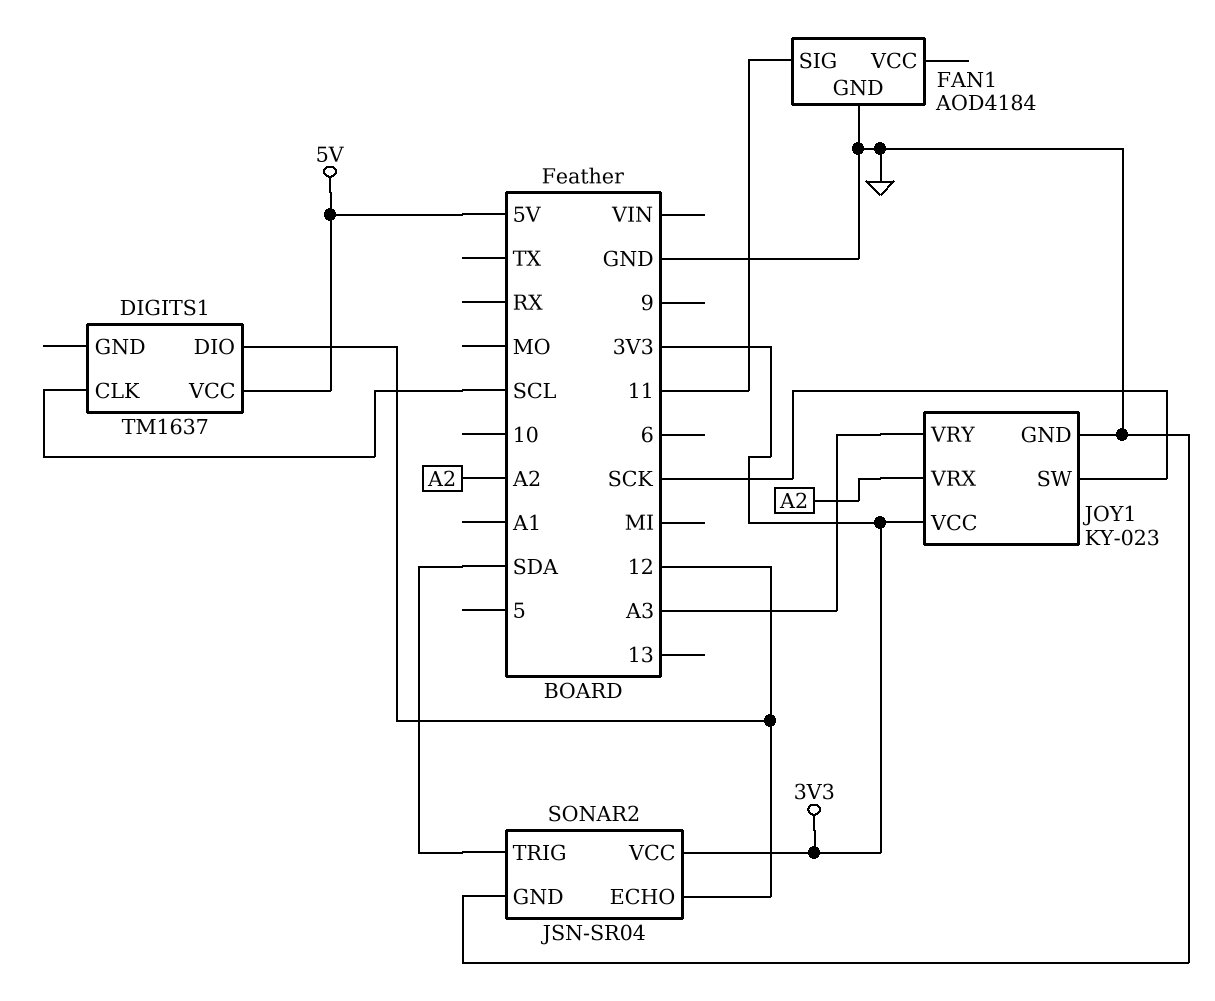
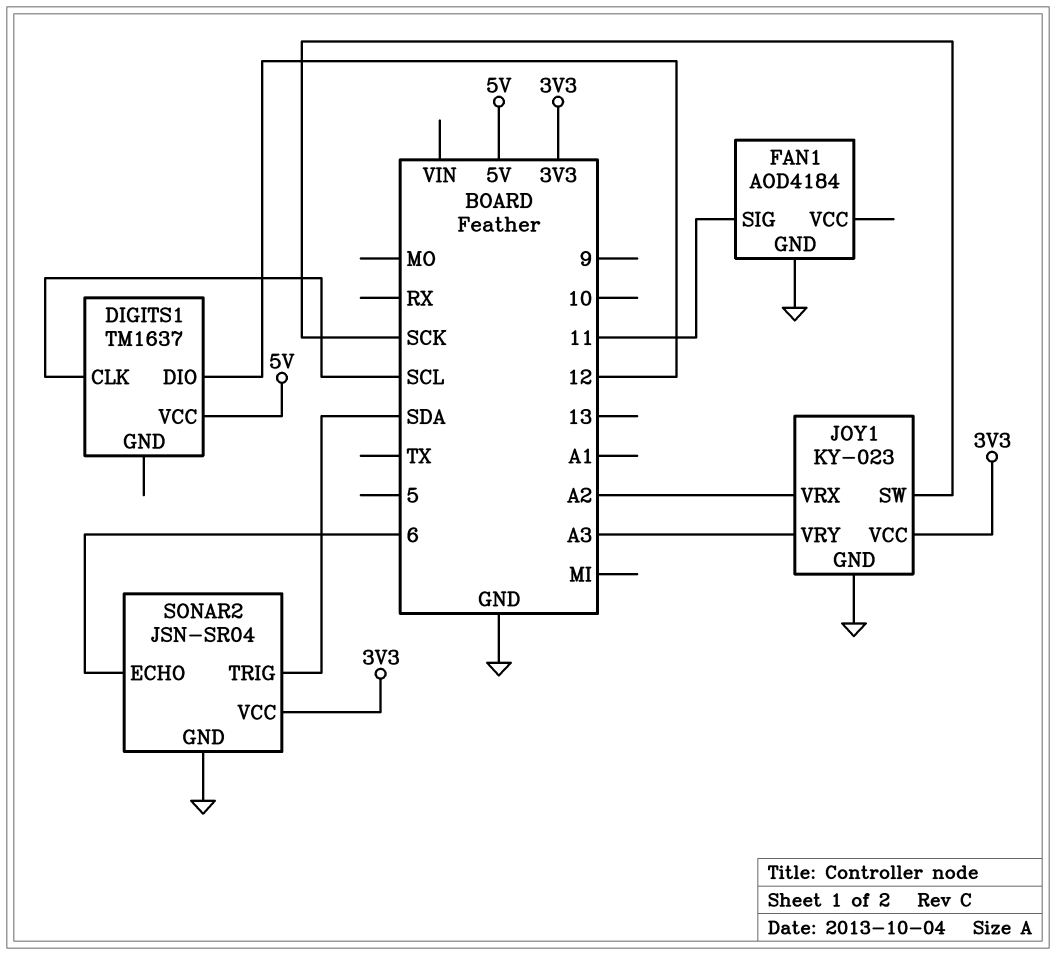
SONAR2 pin ECHO: 12 -> 6

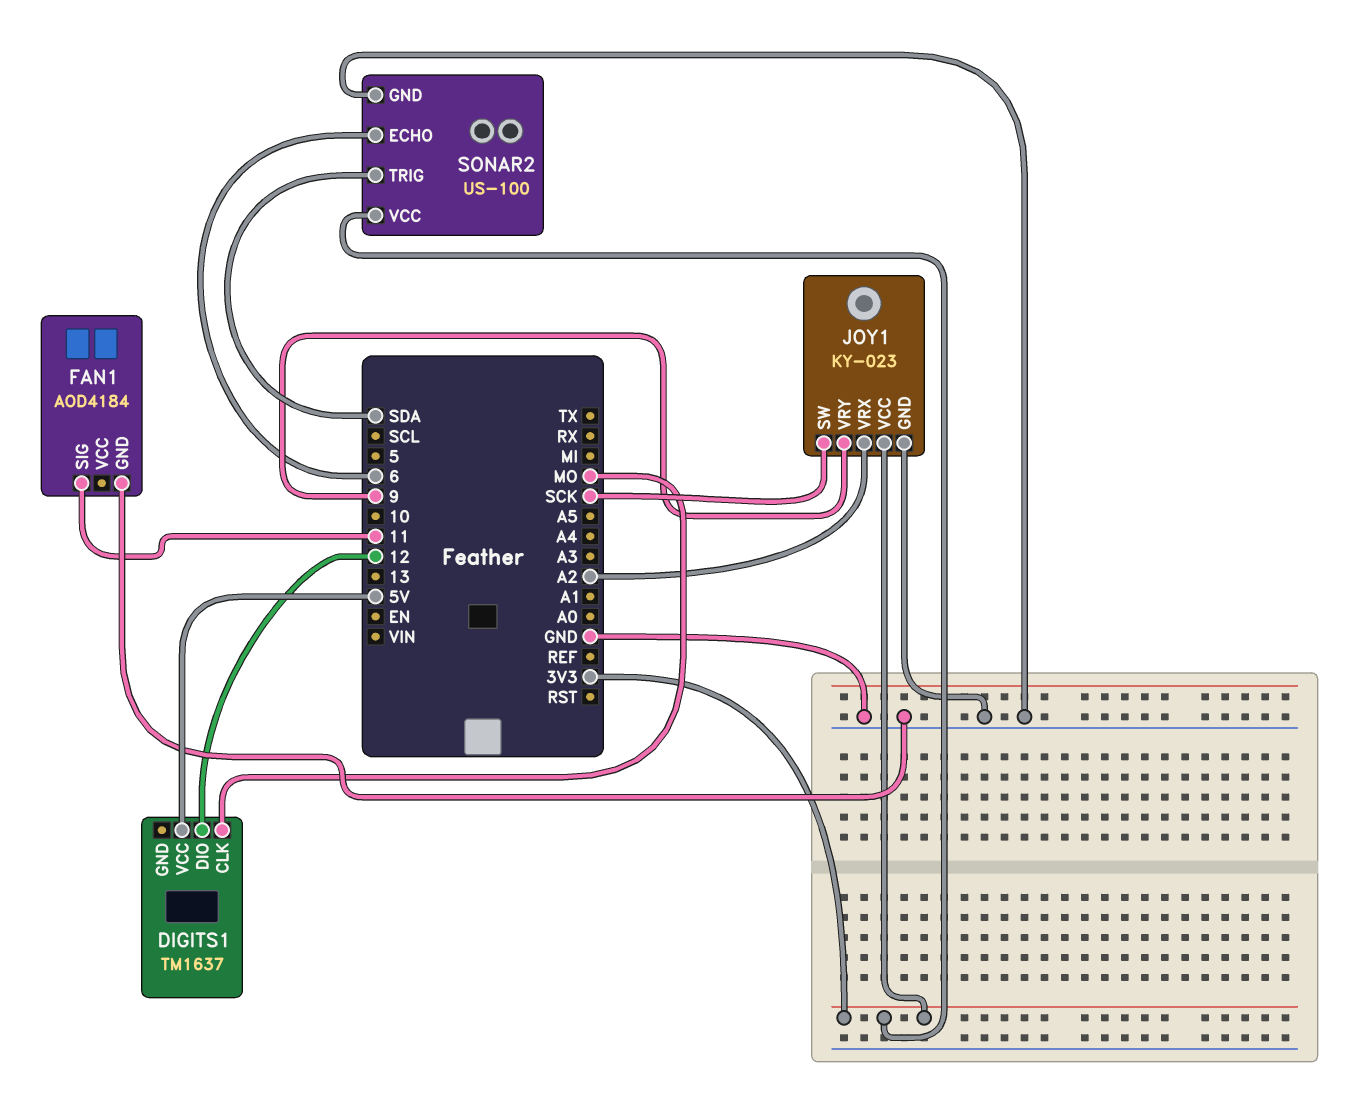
DIGITS1 pin CLK: SCL -> MO
JOY1 pin VRY: A3 -> 9
SONAR2: JSN-SR04 -> US-100

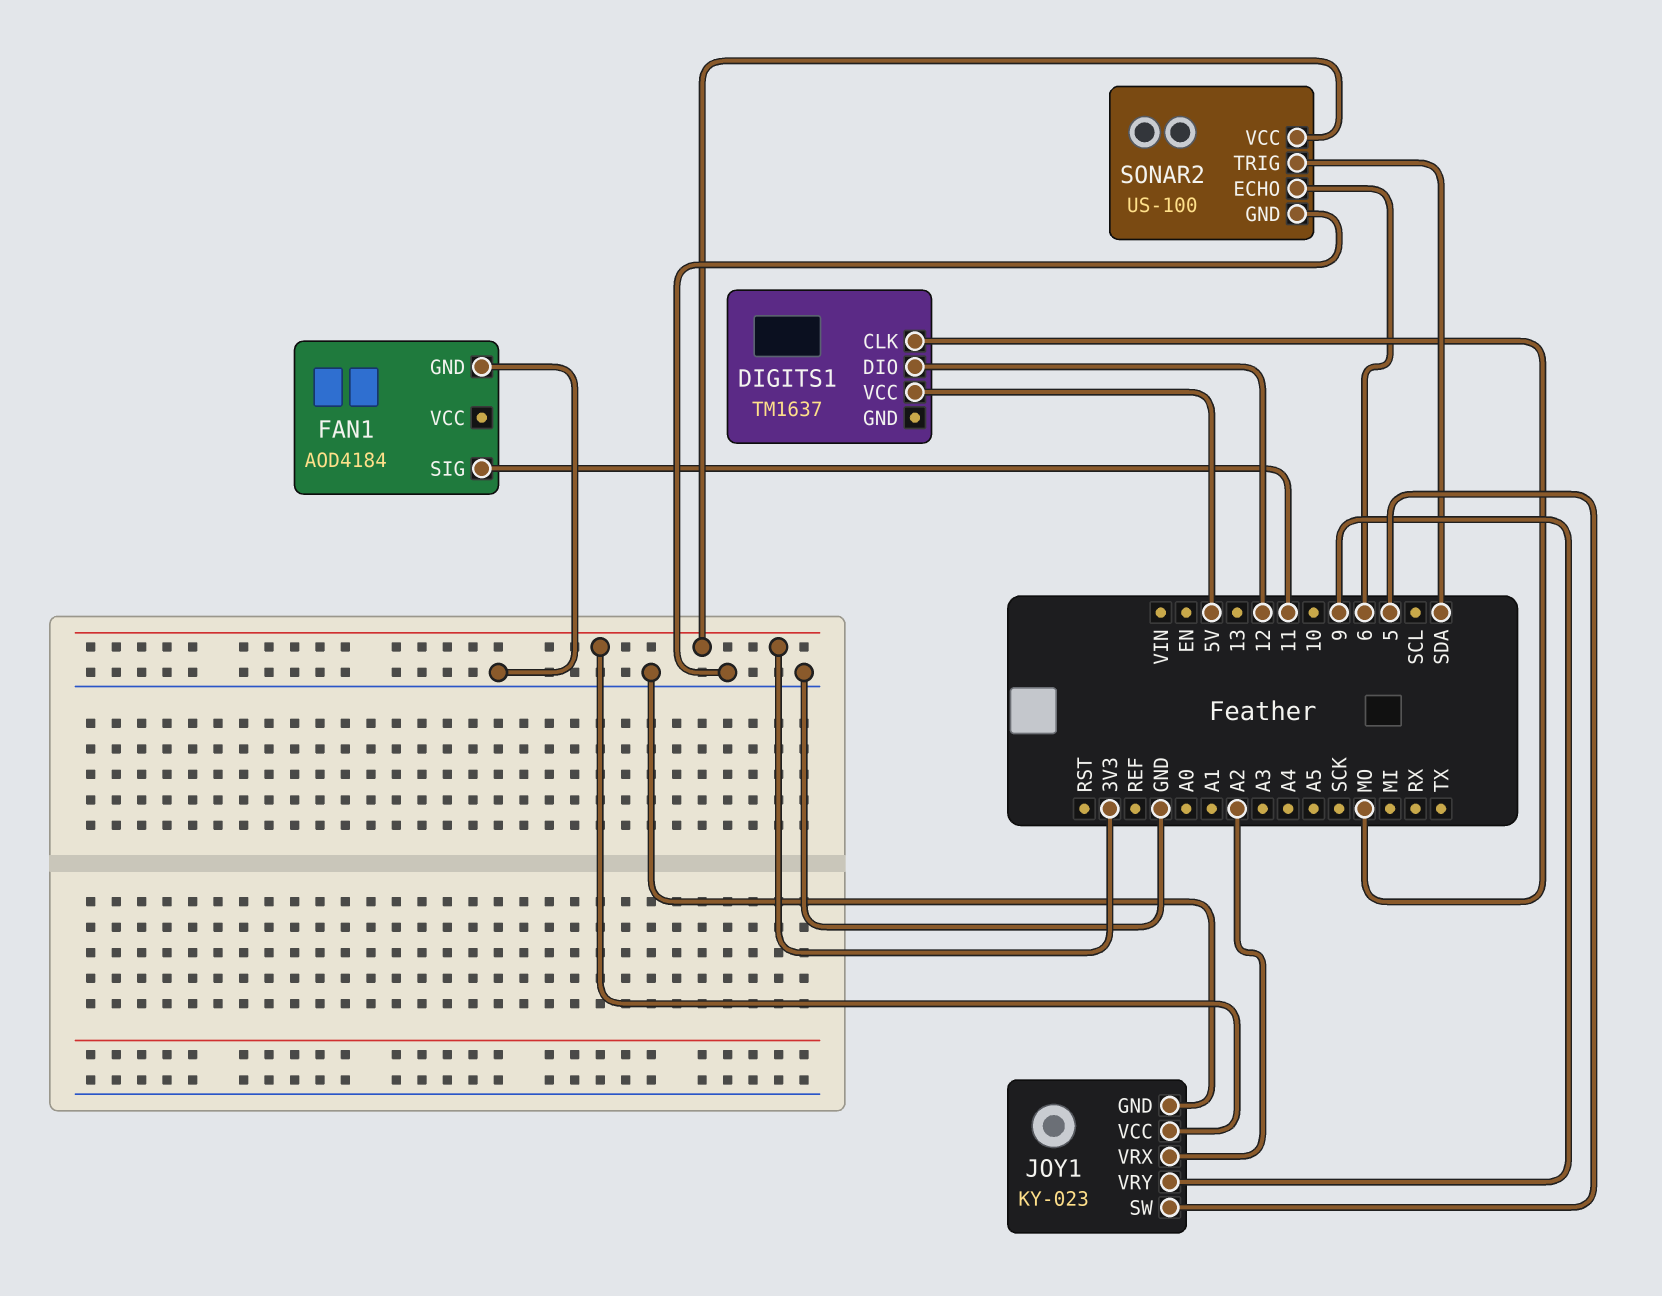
JOY1 pin SW: SCK -> 5

